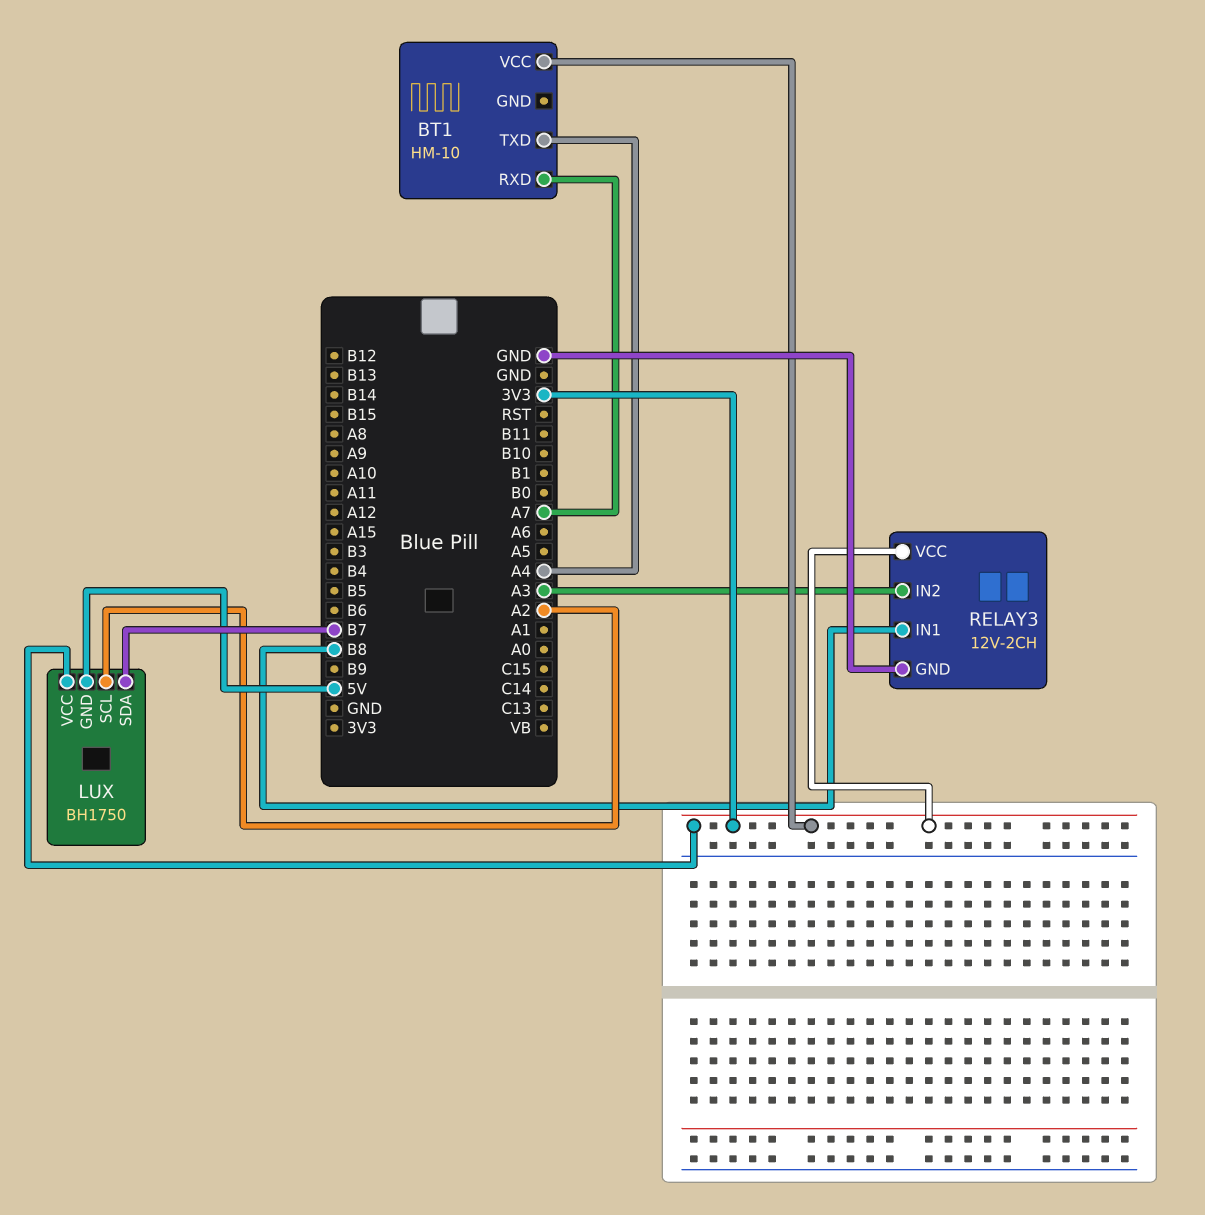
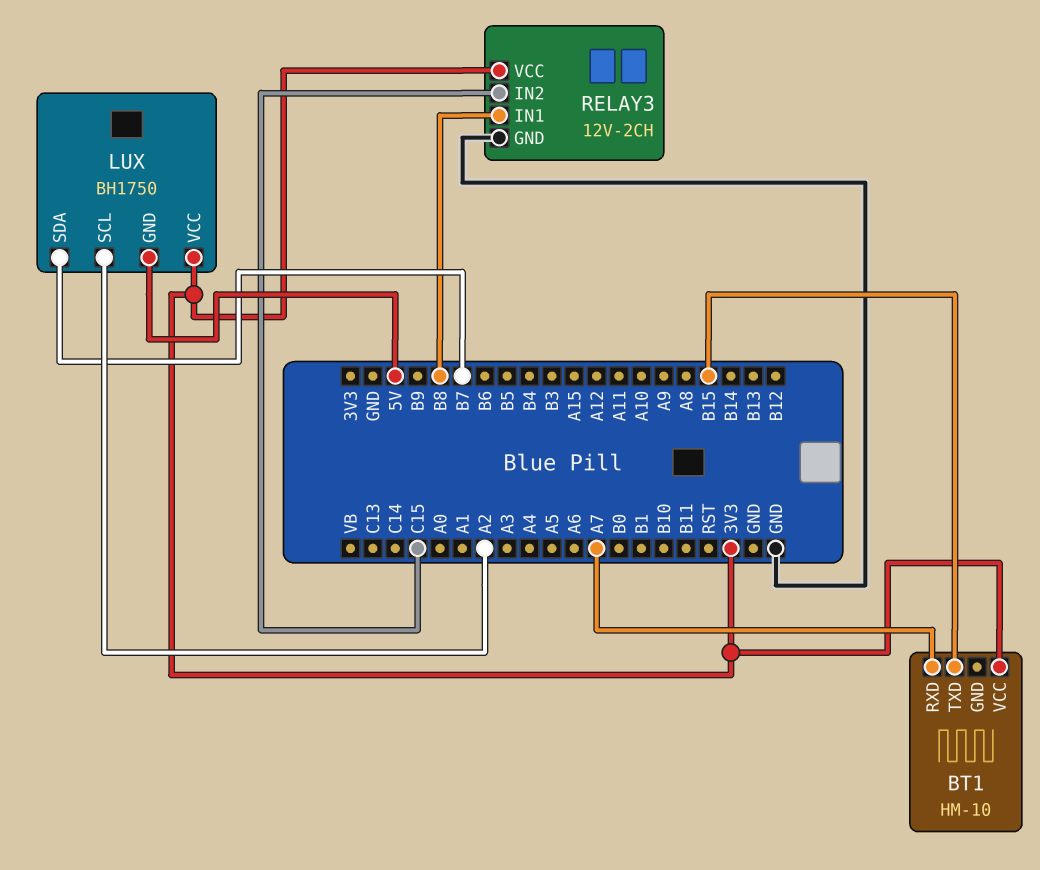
BT1 pin TXD: A4 -> B15
RELAY3 pin IN2: A3 -> C15

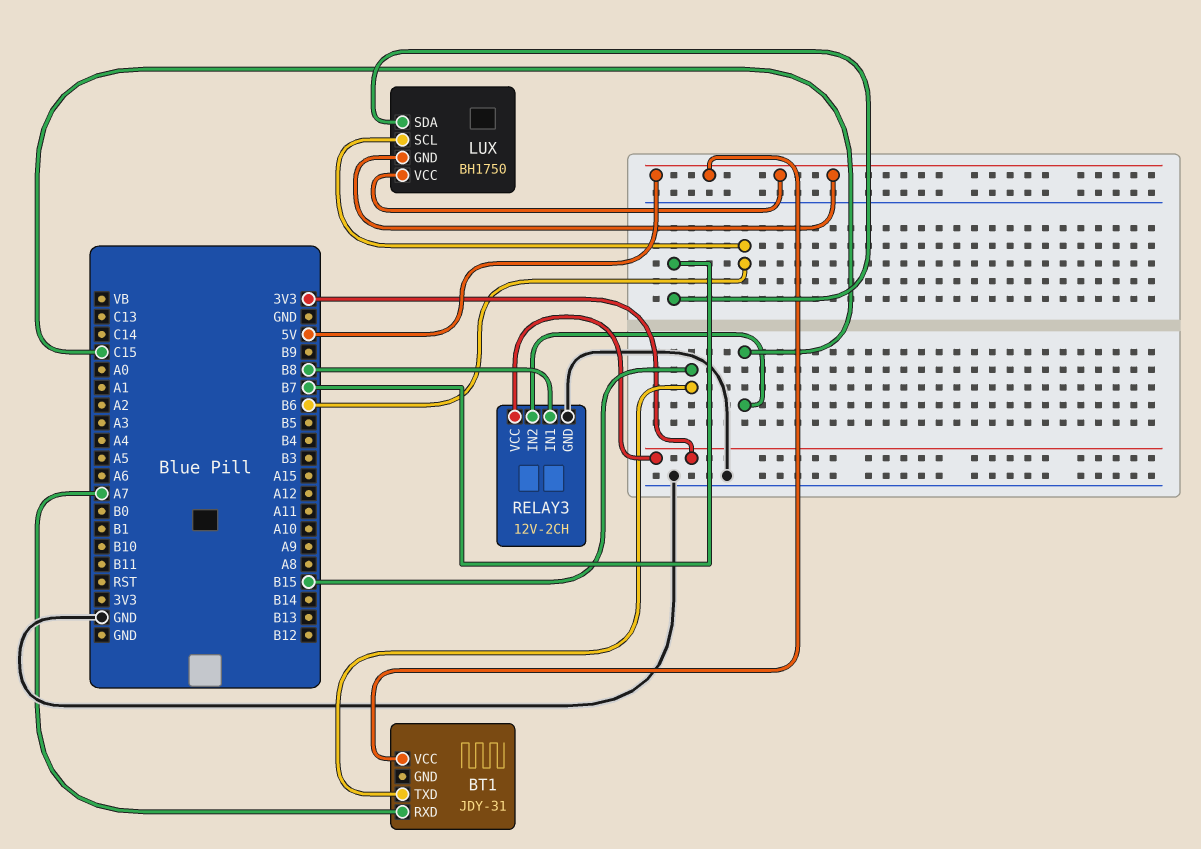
BT1: HM-10 -> JDY-31
BT1 pin VCC: 3V3 -> 5V
LUX pin SCL: A2 -> B6
LUX pin VCC: 3V3 -> 5V

